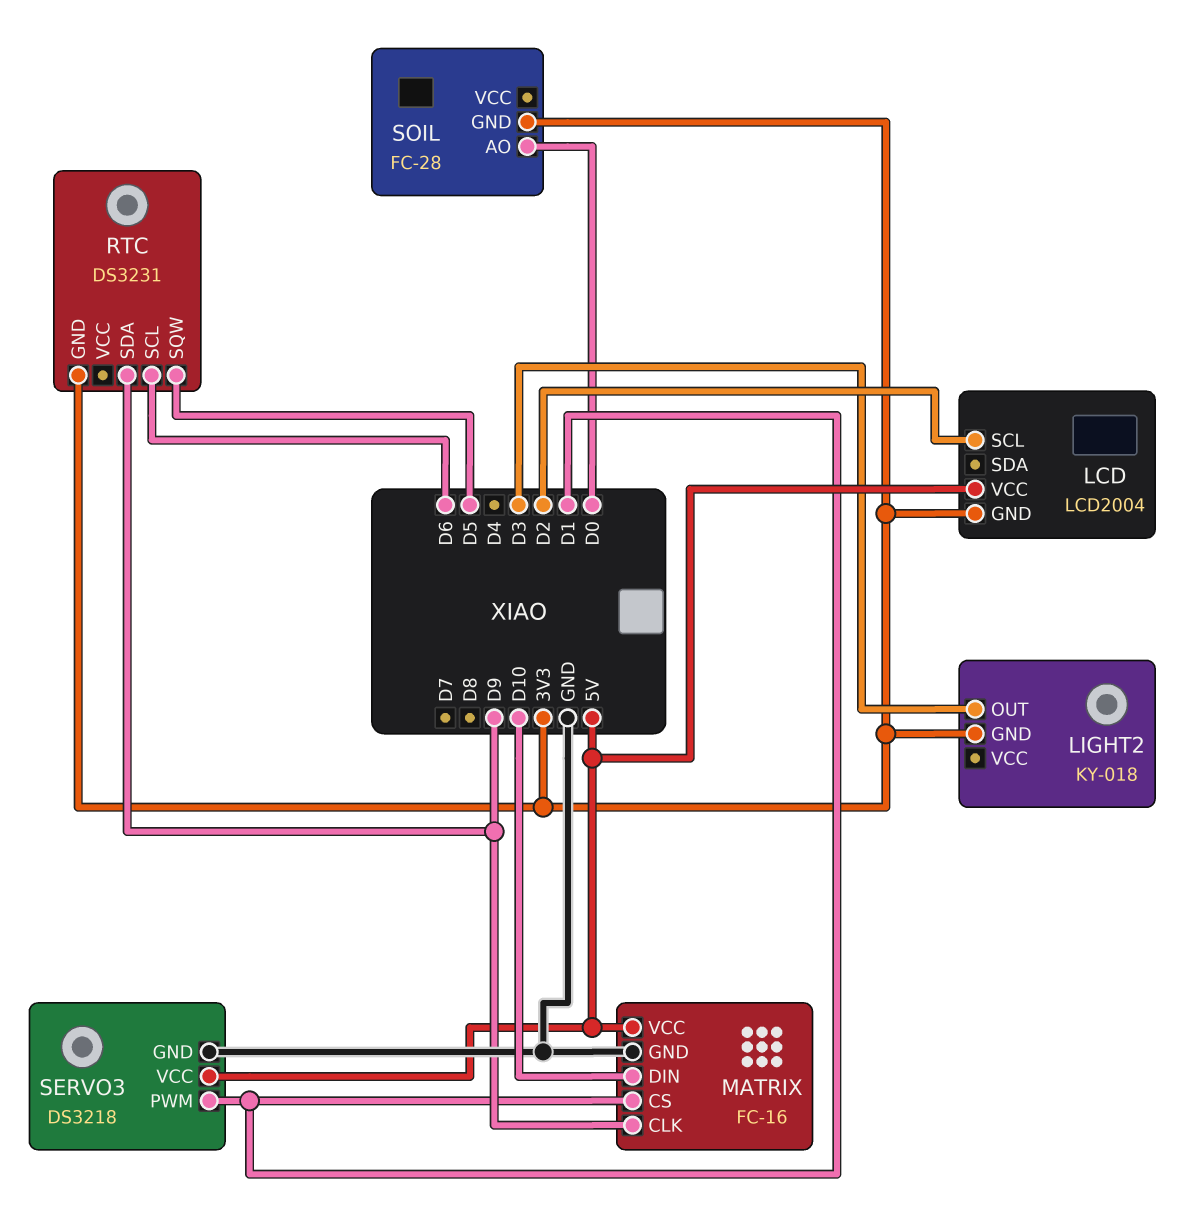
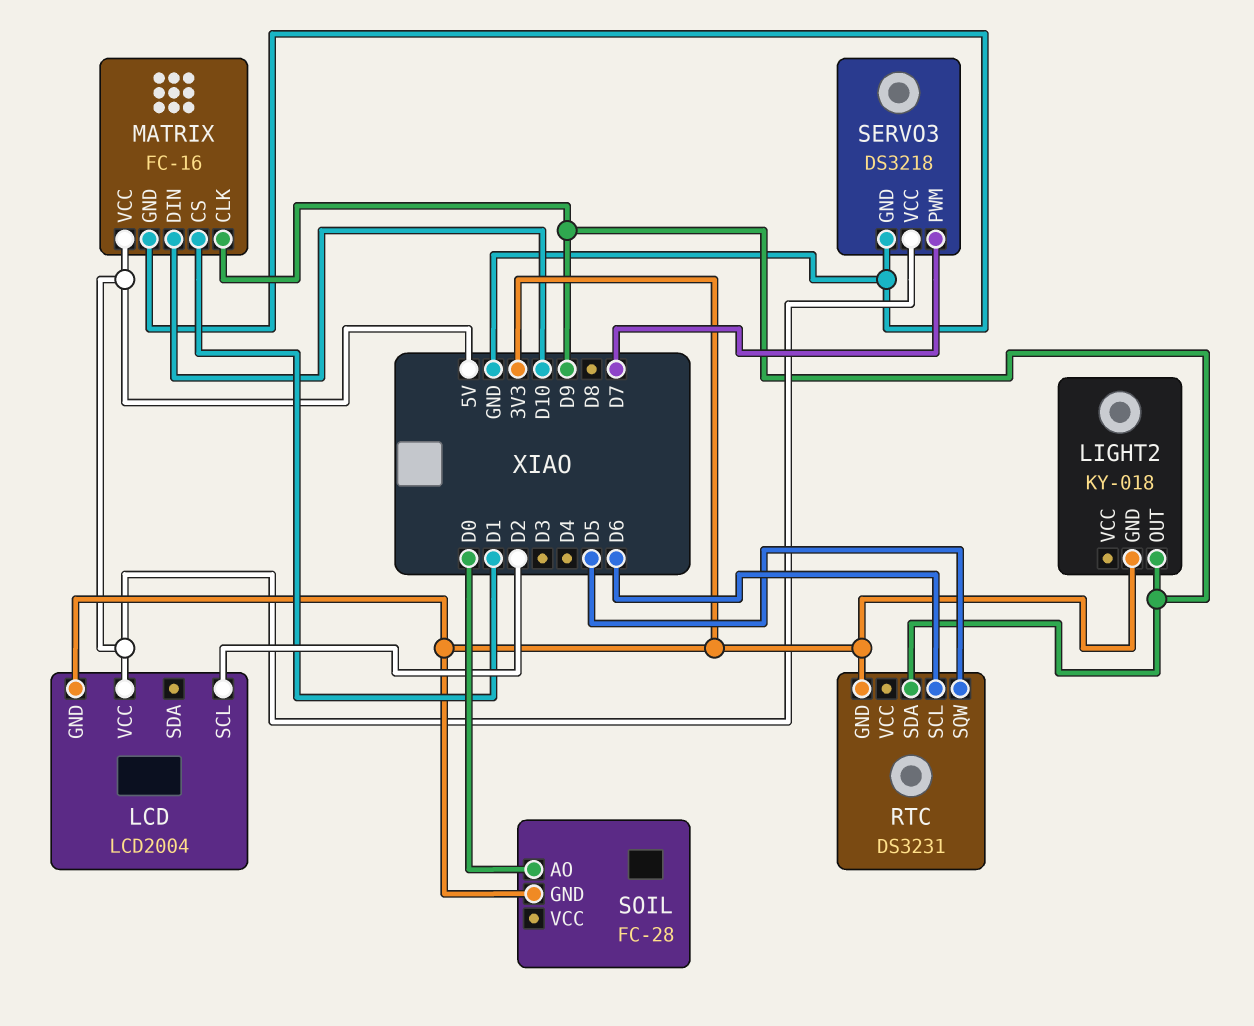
LIGHT2 pin OUT: D3 -> D9
SERVO3 pin PWM: D1 -> D7

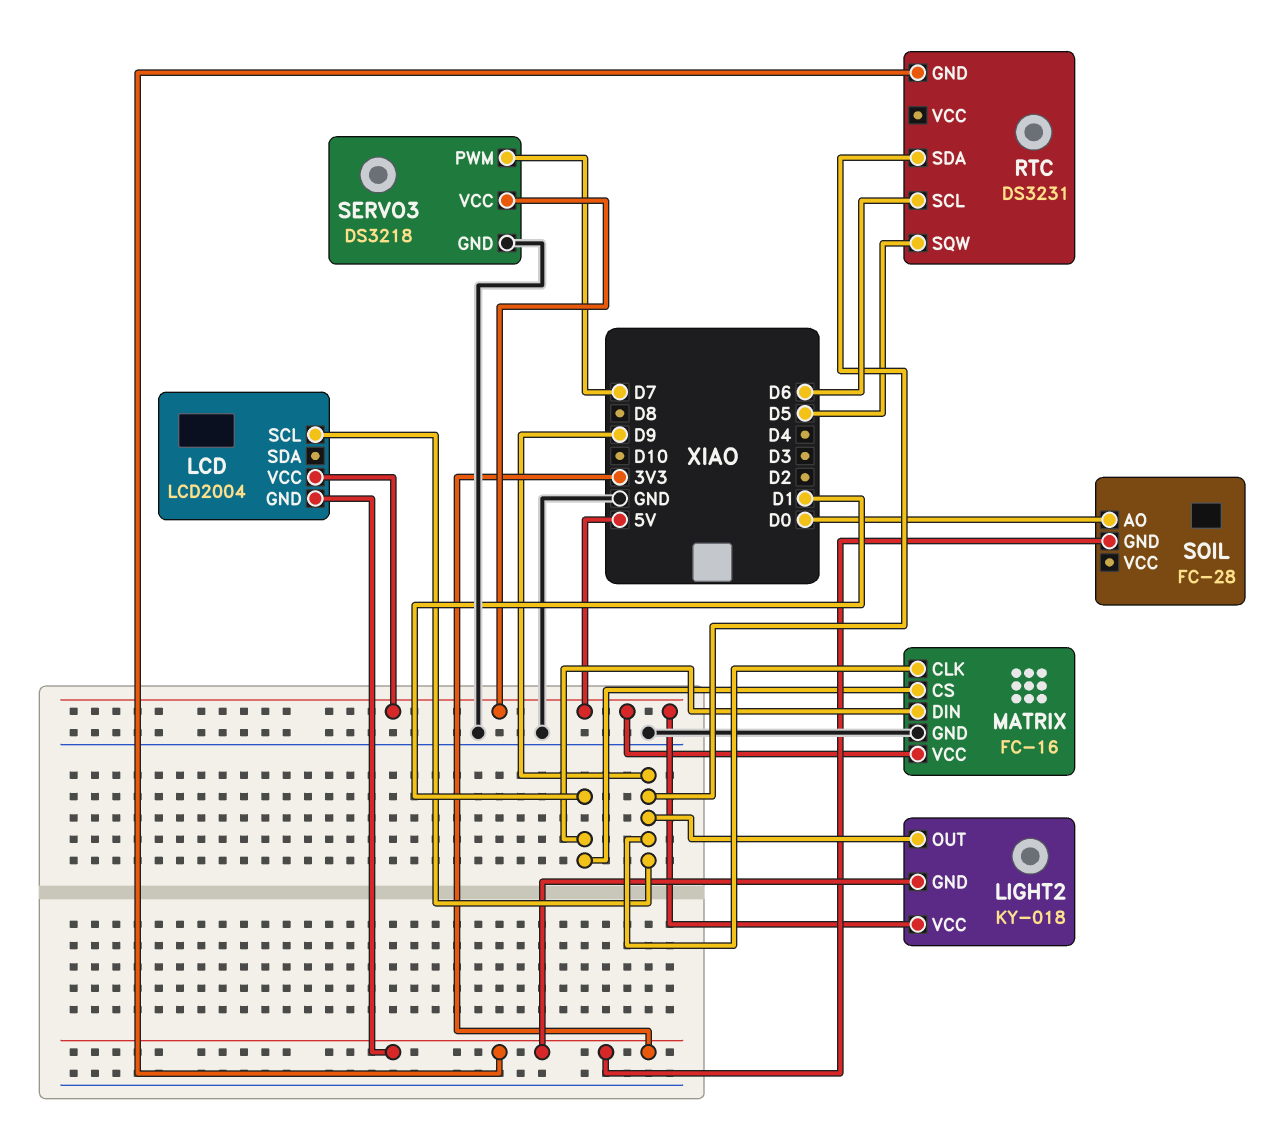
LCD pin SCL: D2 -> D9
LIGHT2 pin VCC: none -> 5V
MATRIX pin DIN: D10 -> D1

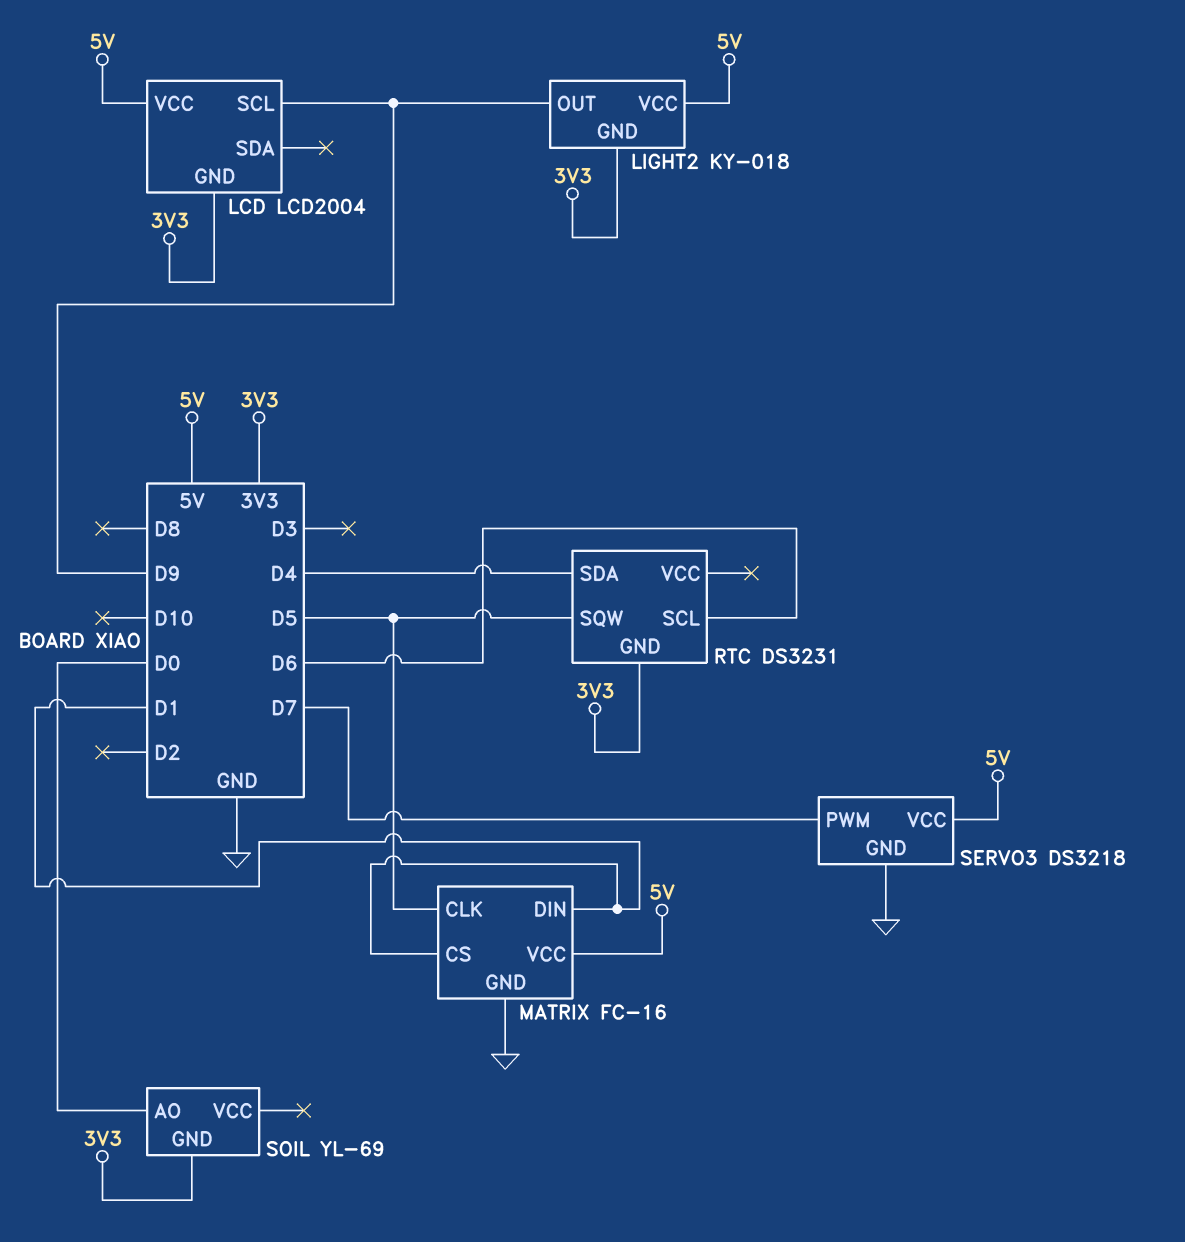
MATRIX pin CLK: D9 -> D5
RTC pin SDA: D9 -> D4
SOIL: FC-28 -> YL-69

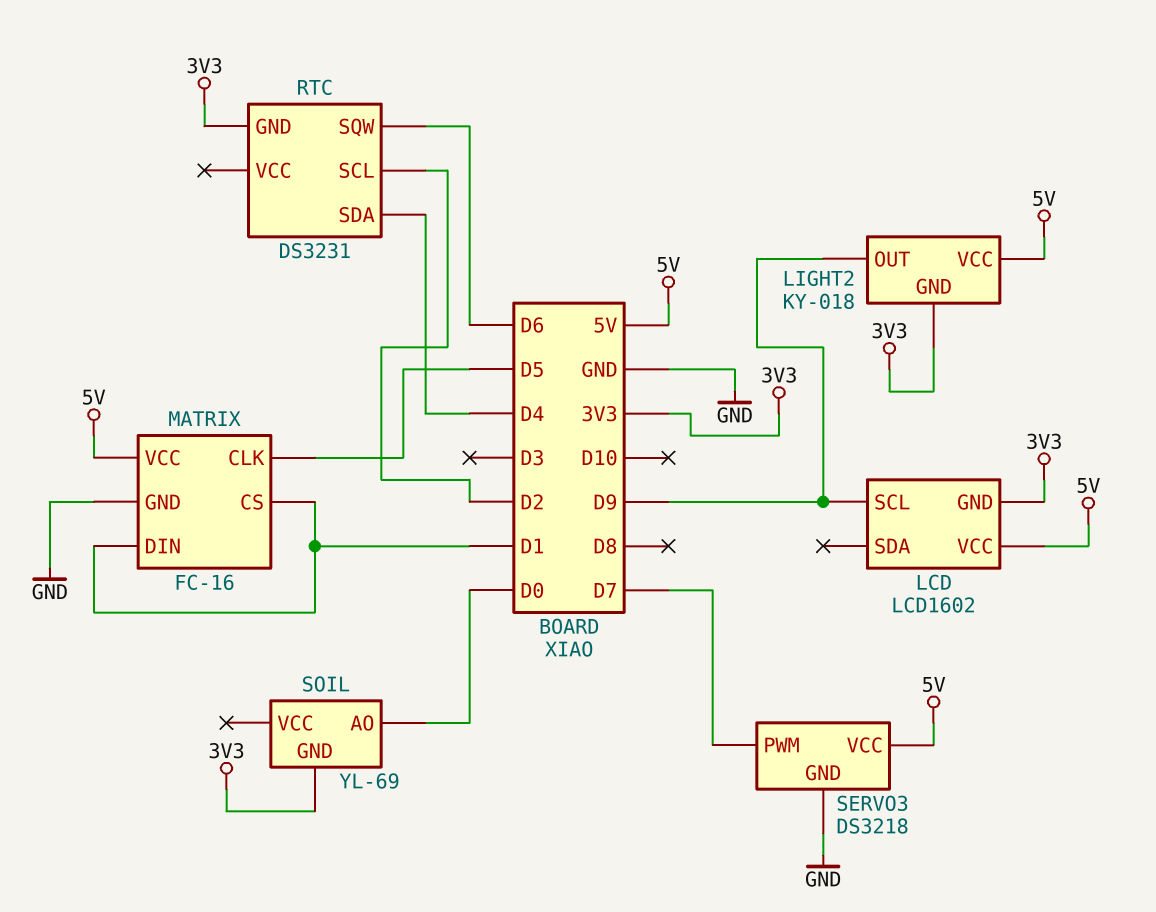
LCD: LCD2004 -> LCD1602
RTC pin SCL: D6 -> D2
RTC pin SQW: D5 -> D6

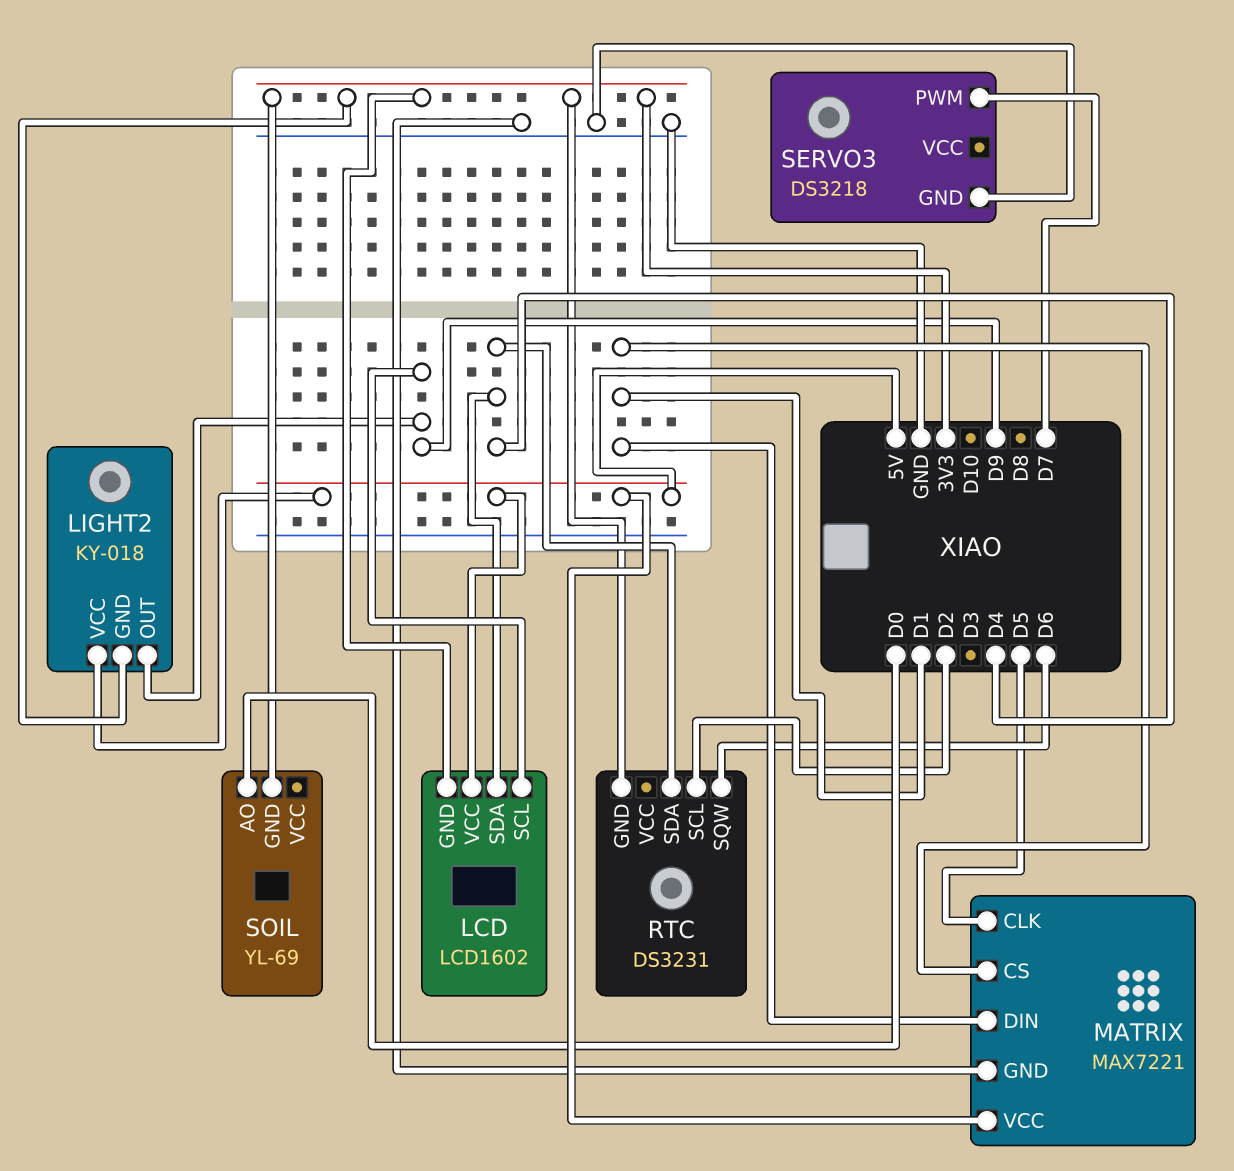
LCD pin SDA: none -> D4
MATRIX: FC-16 -> MAX7221
SERVO3 pin VCC: 5V -> none

